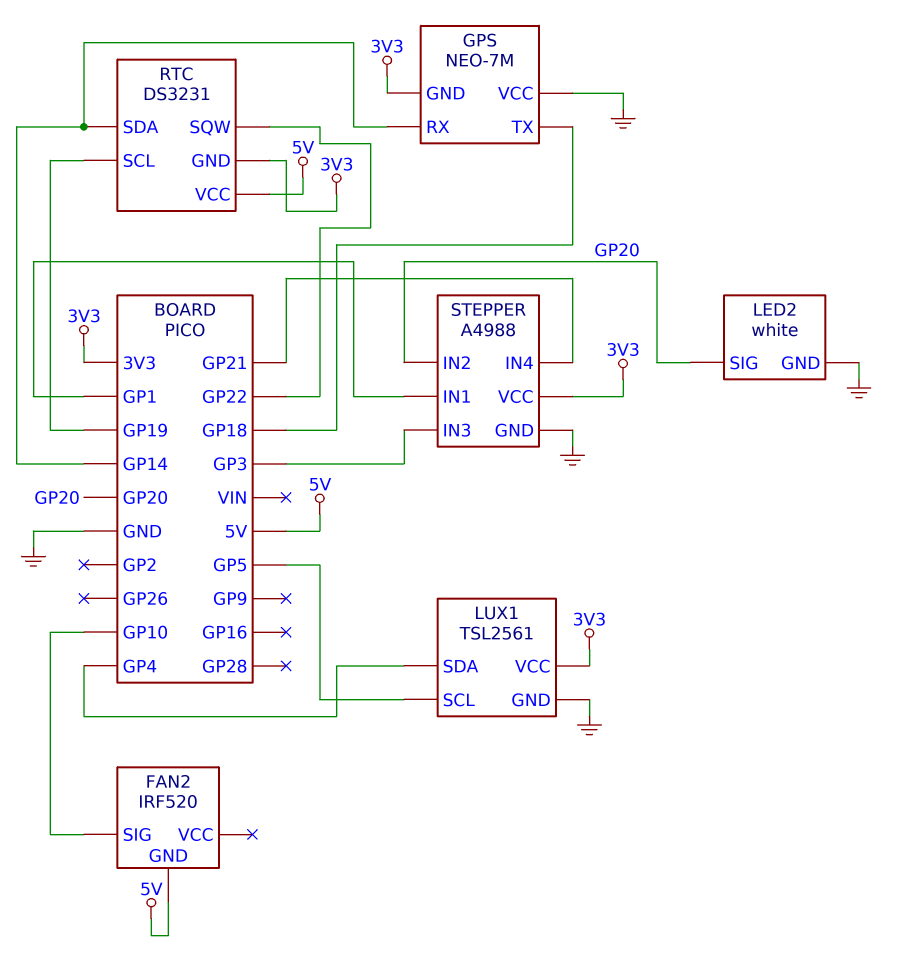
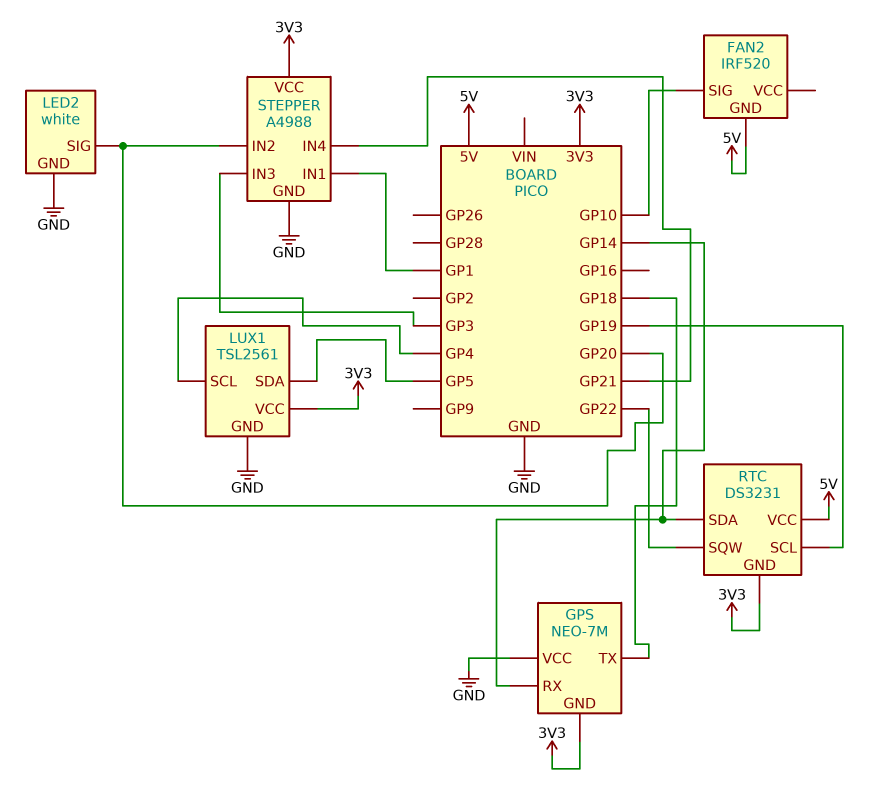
LUX1 pin SCL: GP5 -> GP4
LUX1 pin SDA: GP4 -> GP5

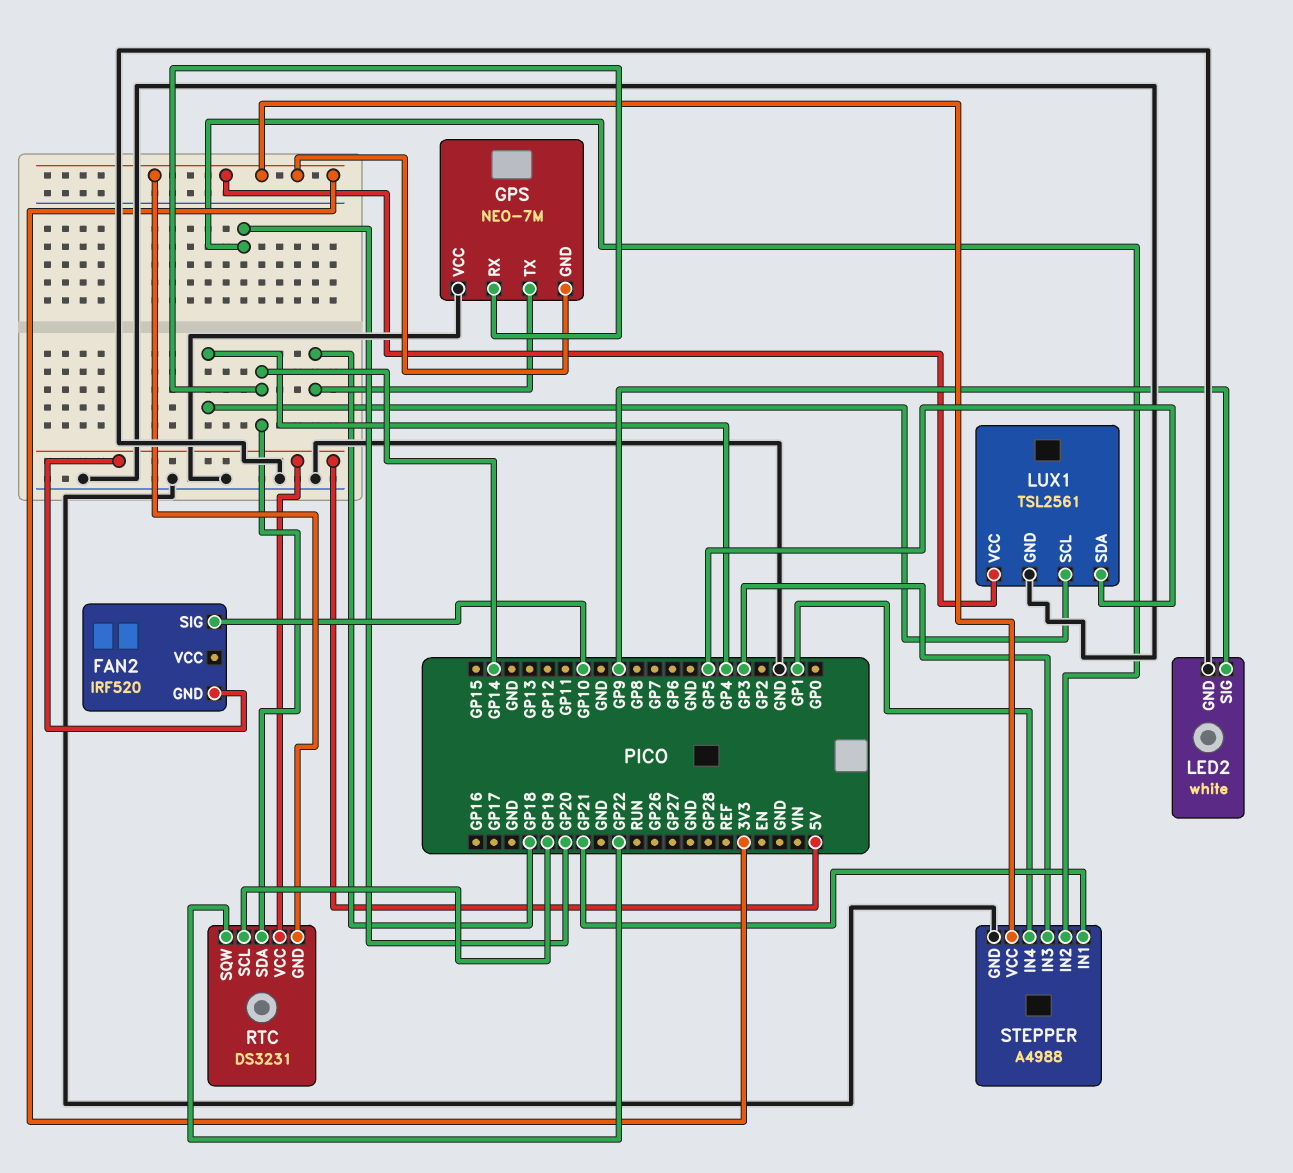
LED2 pin SIG: GP20 -> GP9
STEPPER pin IN1: GP1 -> GP21
STEPPER pin IN4: GP21 -> GP1

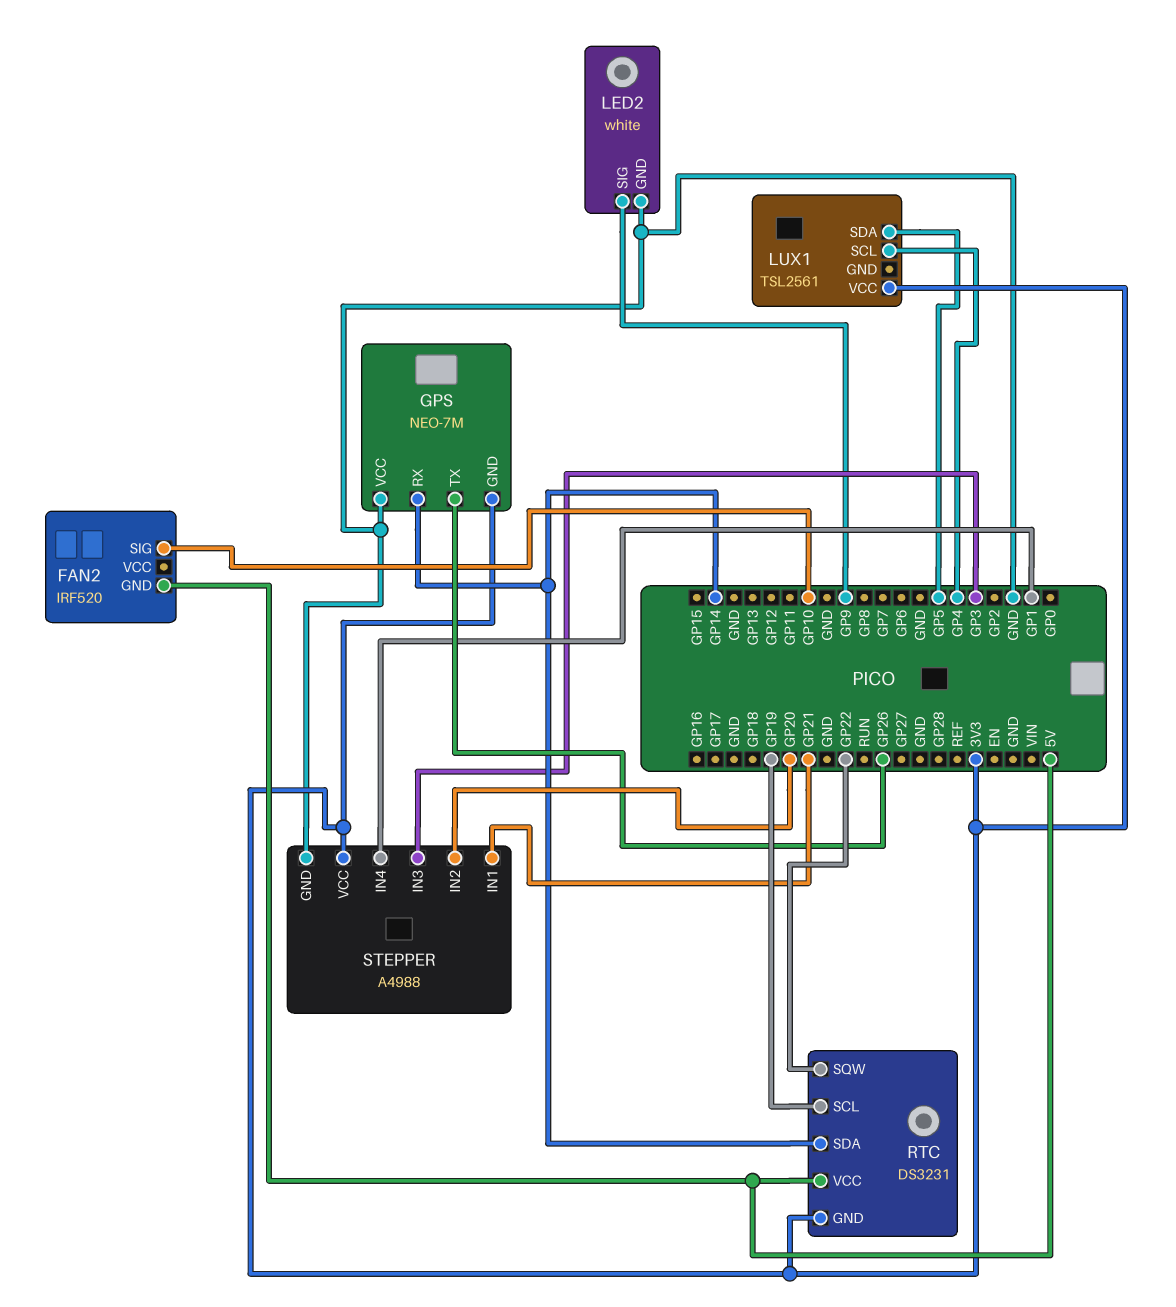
GPS pin TX: GP18 -> GP26
LUX1 pin GND: GND -> none

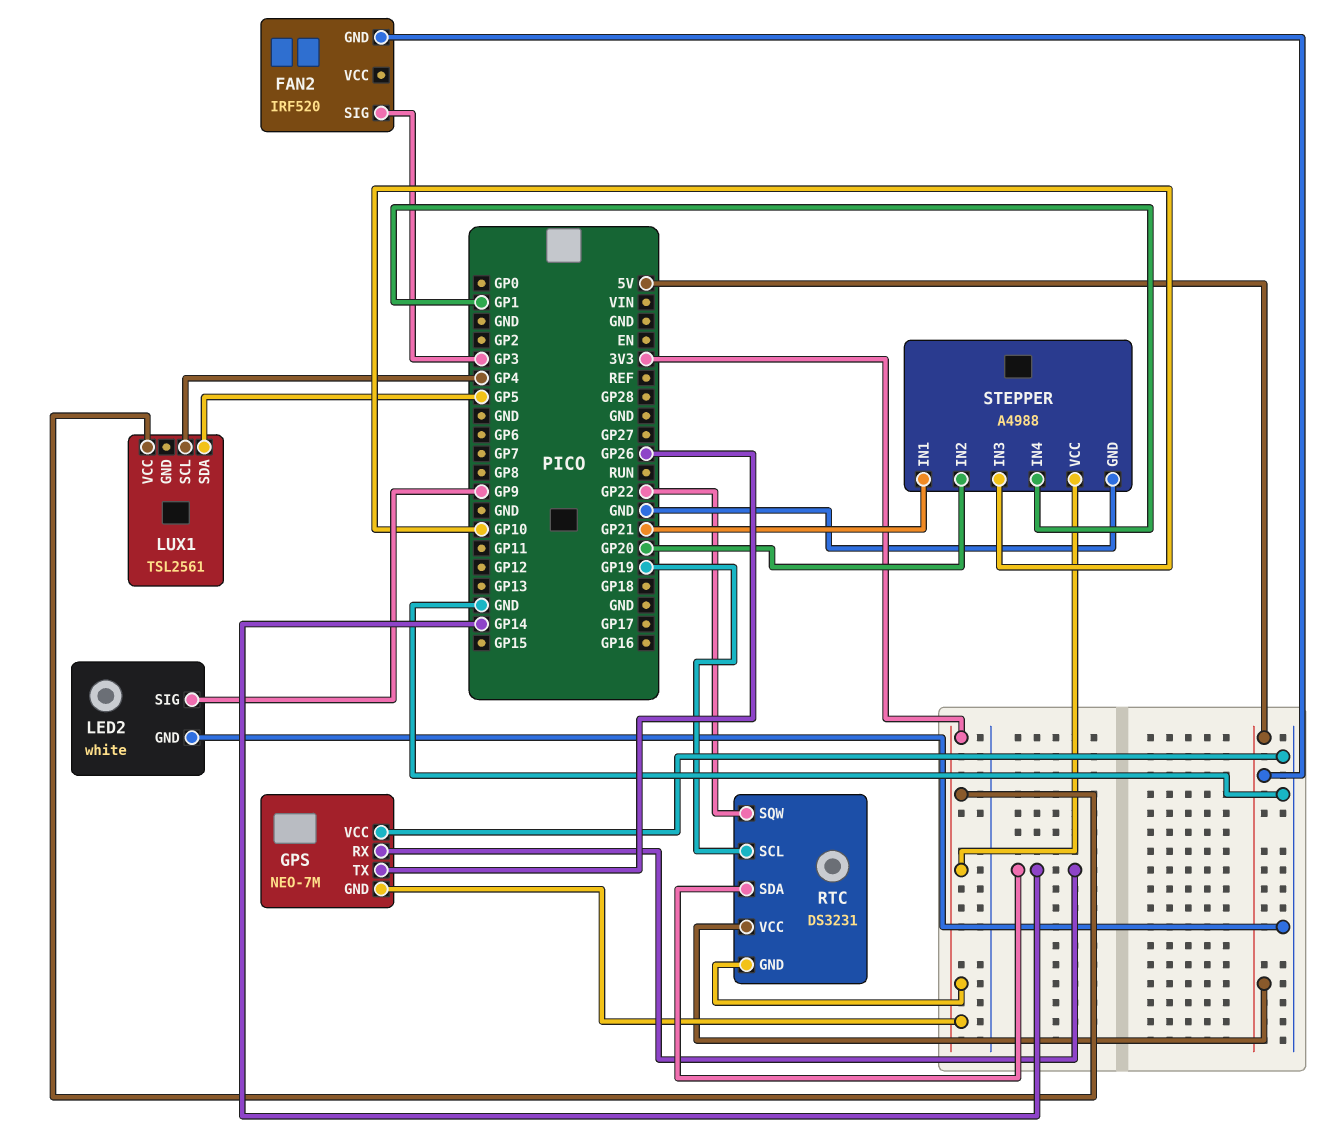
FAN2 pin SIG: GP10 -> GP3
STEPPER pin IN3: GP3 -> GP10

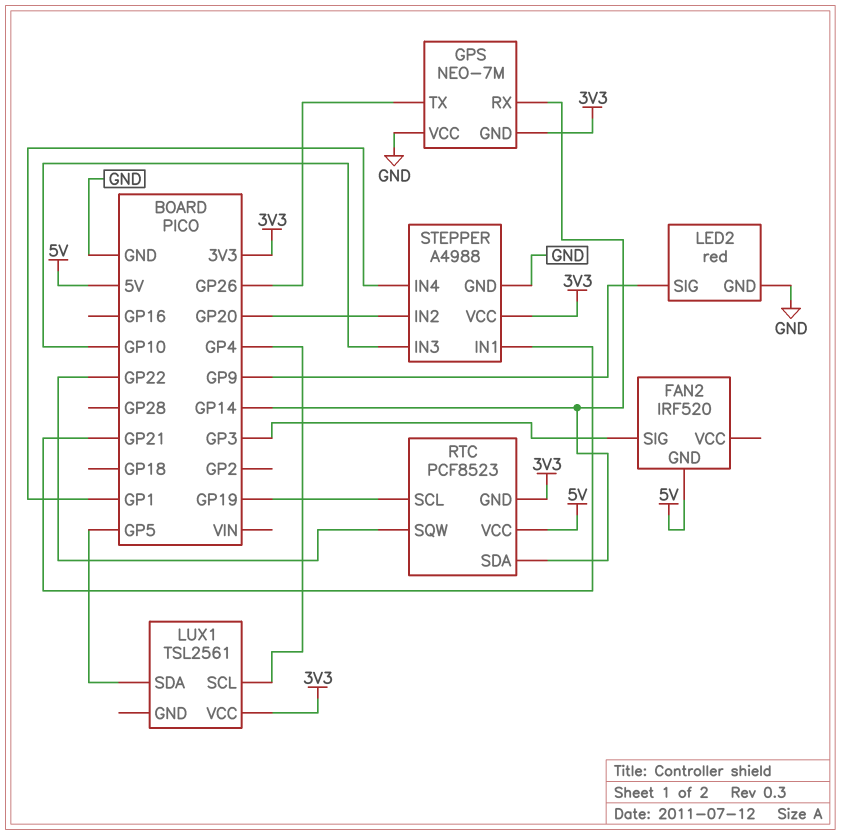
LED2: white -> red
RTC: DS3231 -> PCF8523

